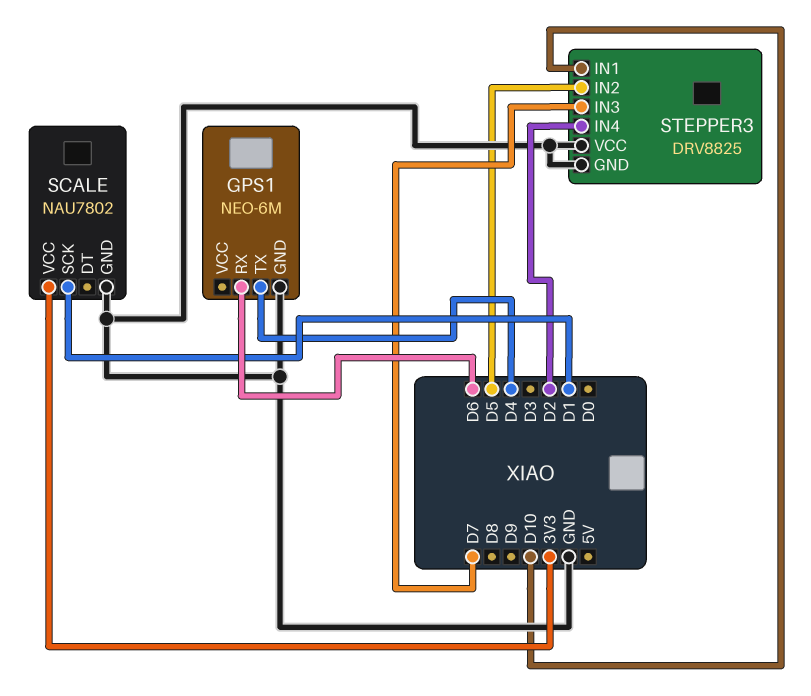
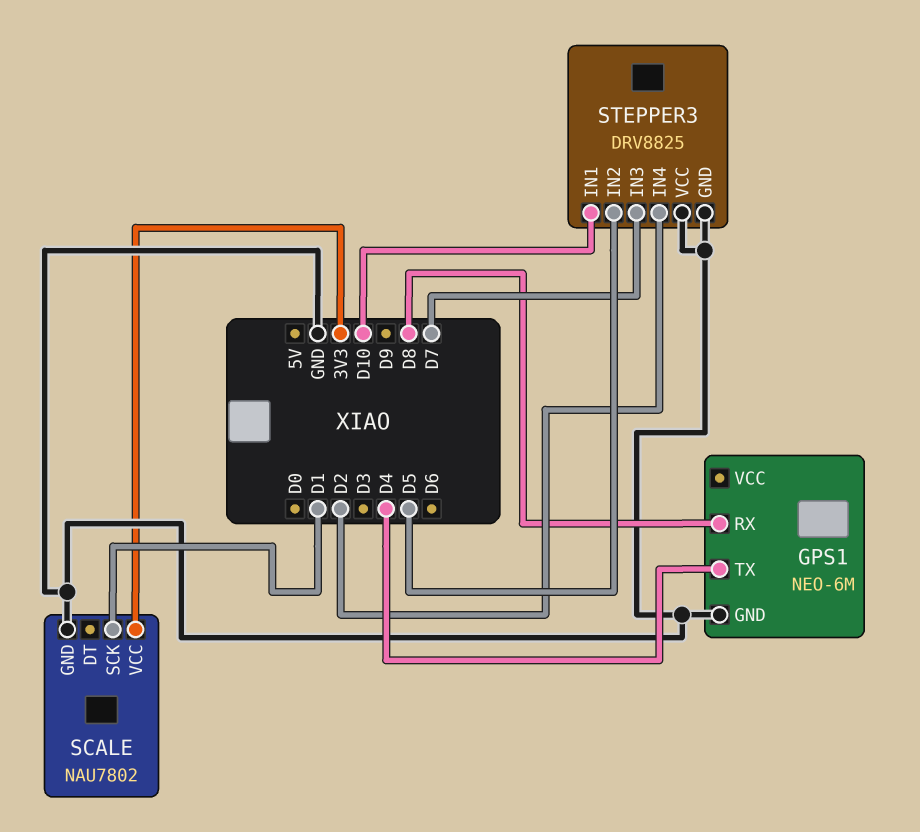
GPS1 pin RX: D6 -> D8

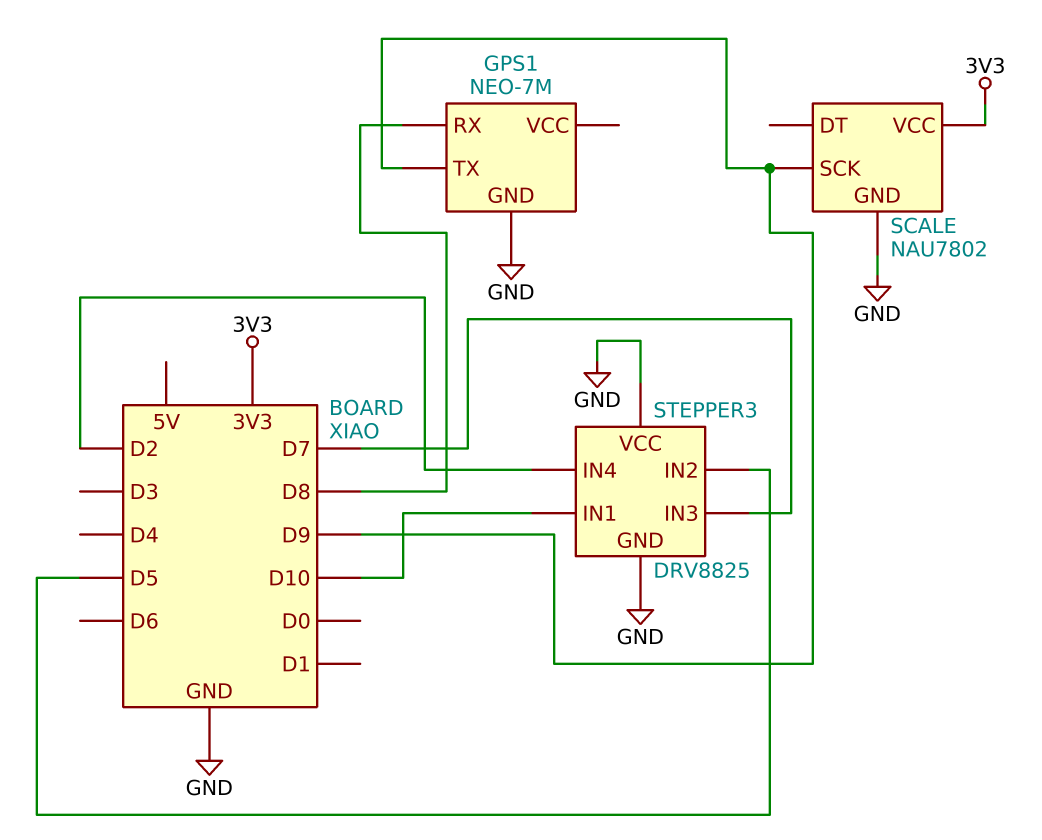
GPS1: NEO-6M -> NEO-7M
GPS1 pin TX: D4 -> D9
SCALE pin SCK: D1 -> D9

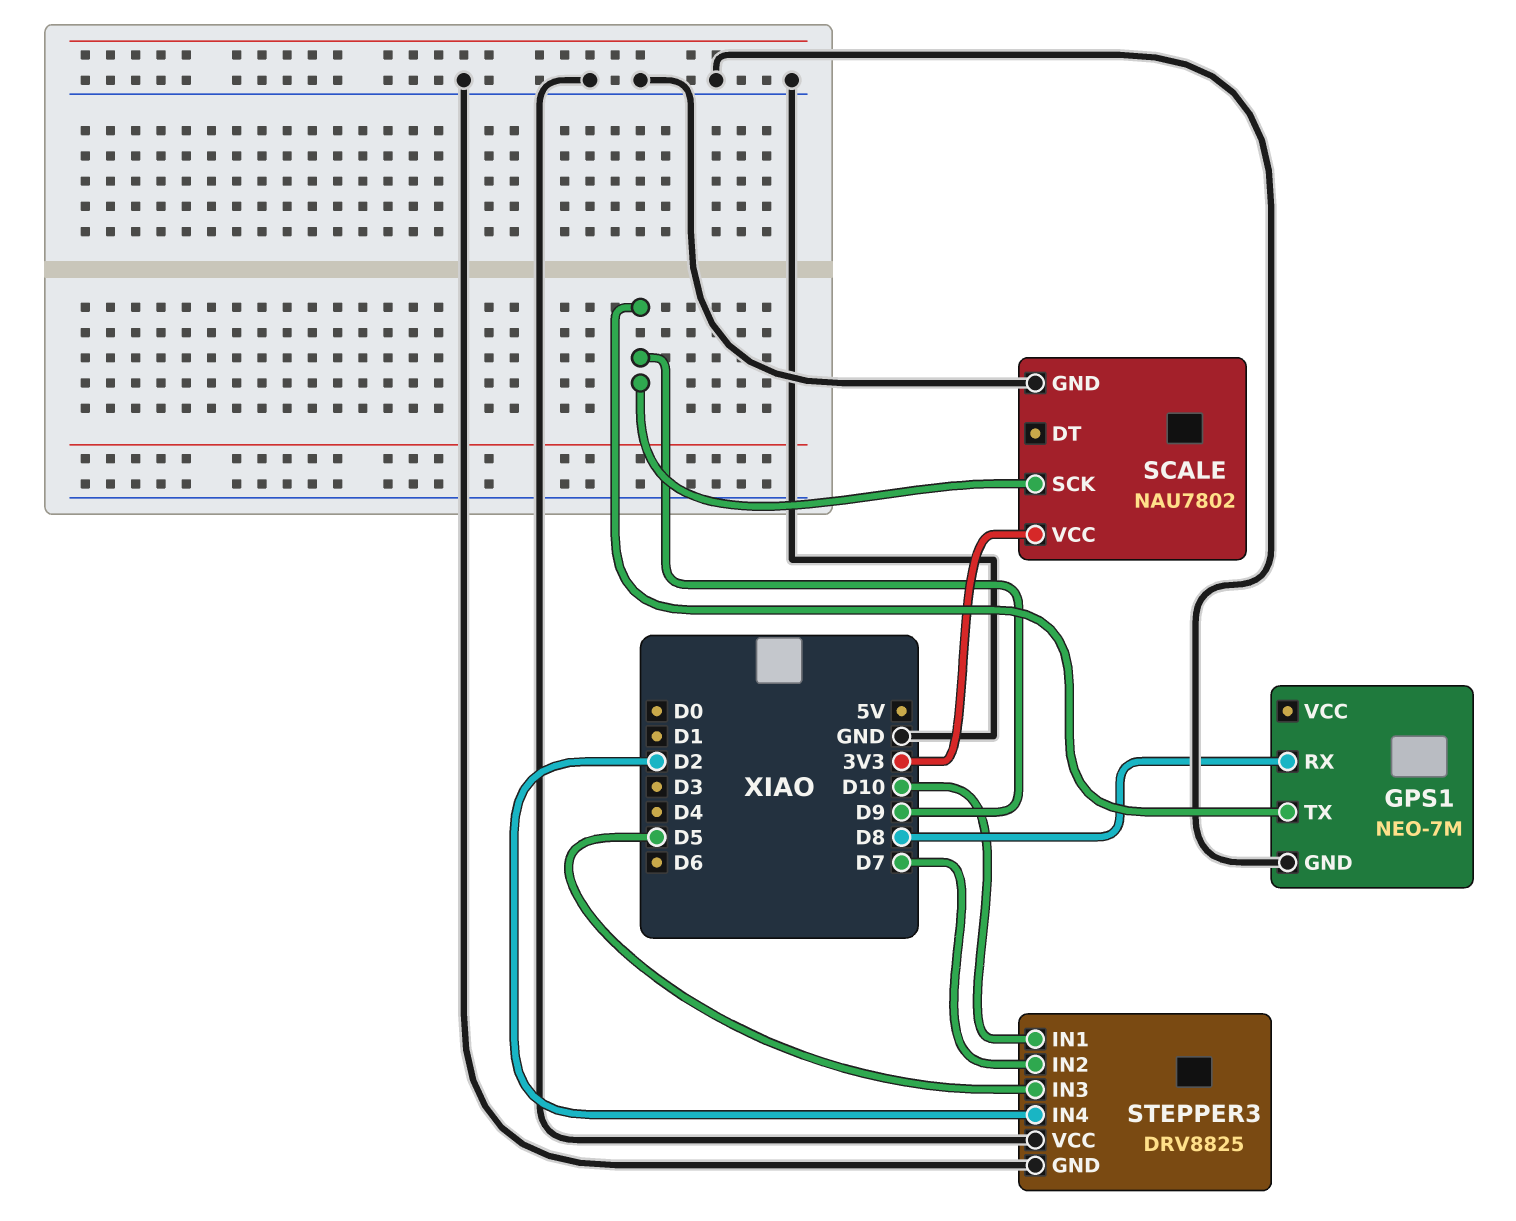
STEPPER3 pin IN2: D5 -> D7
STEPPER3 pin IN3: D7 -> D5

